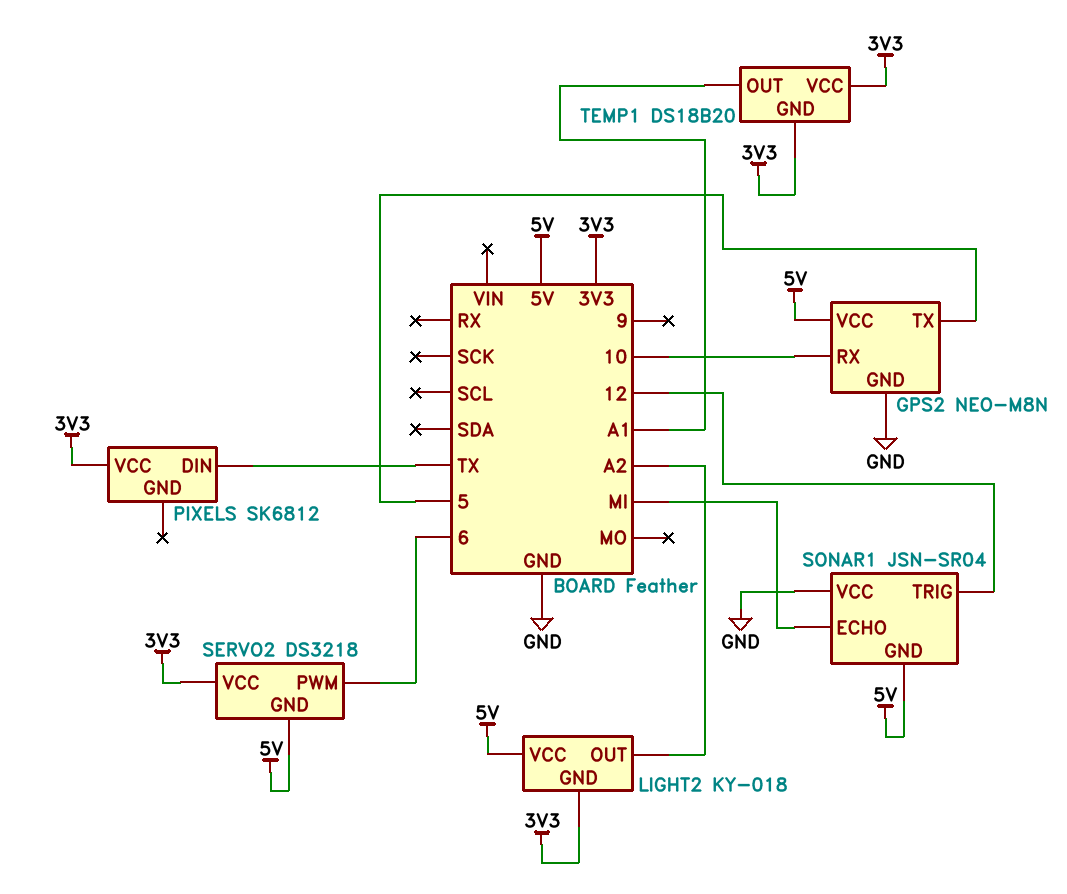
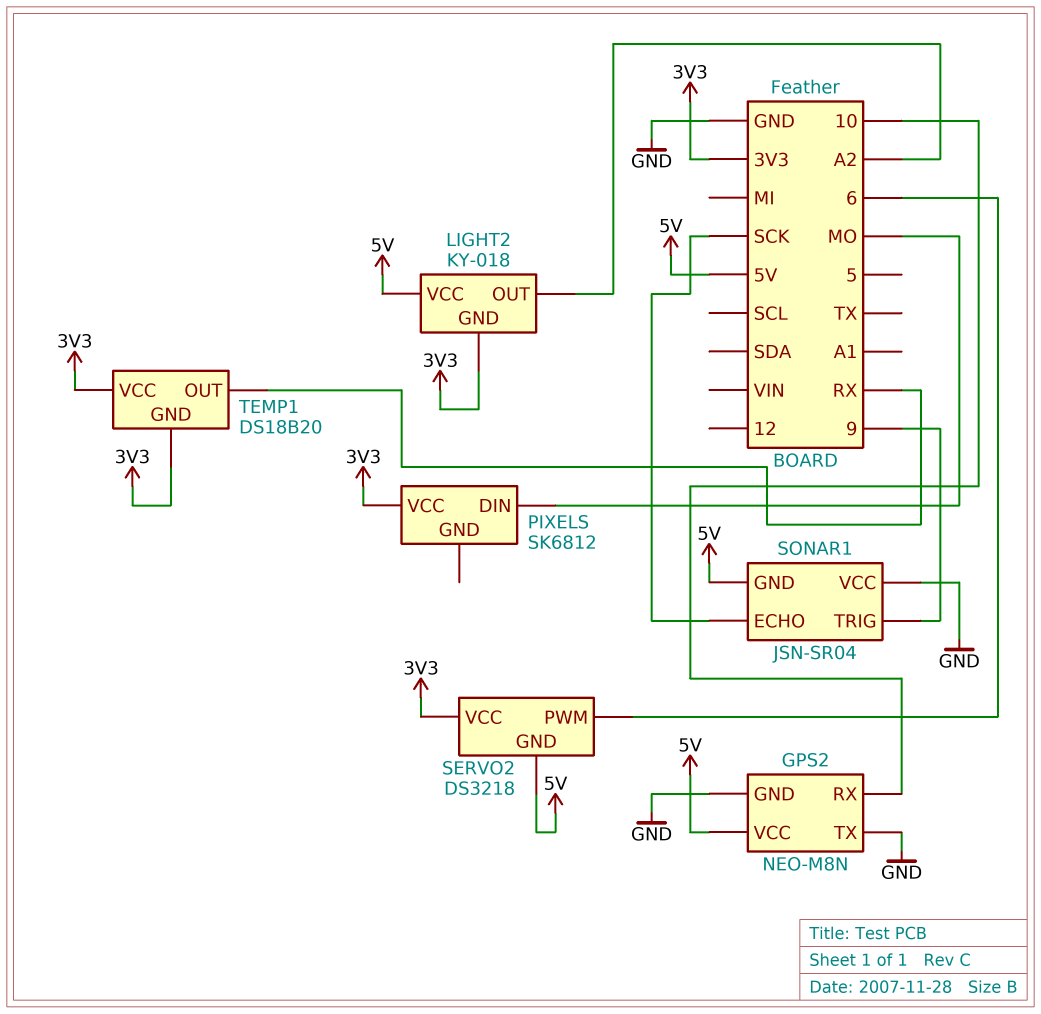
GPS2 pin TX: 5 -> GND
PIXELS pin DIN: TX -> MO
SONAR1 pin ECHO: MI -> SCK
SONAR1 pin TRIG: 12 -> 9
TEMP1 pin OUT: A1 -> RX

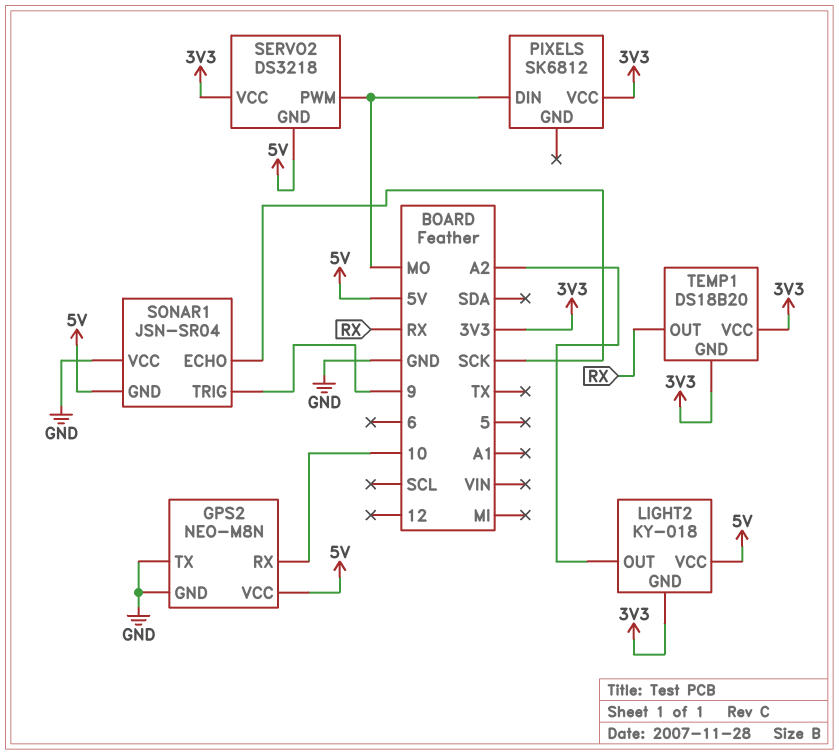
SERVO2 pin PWM: 6 -> MO

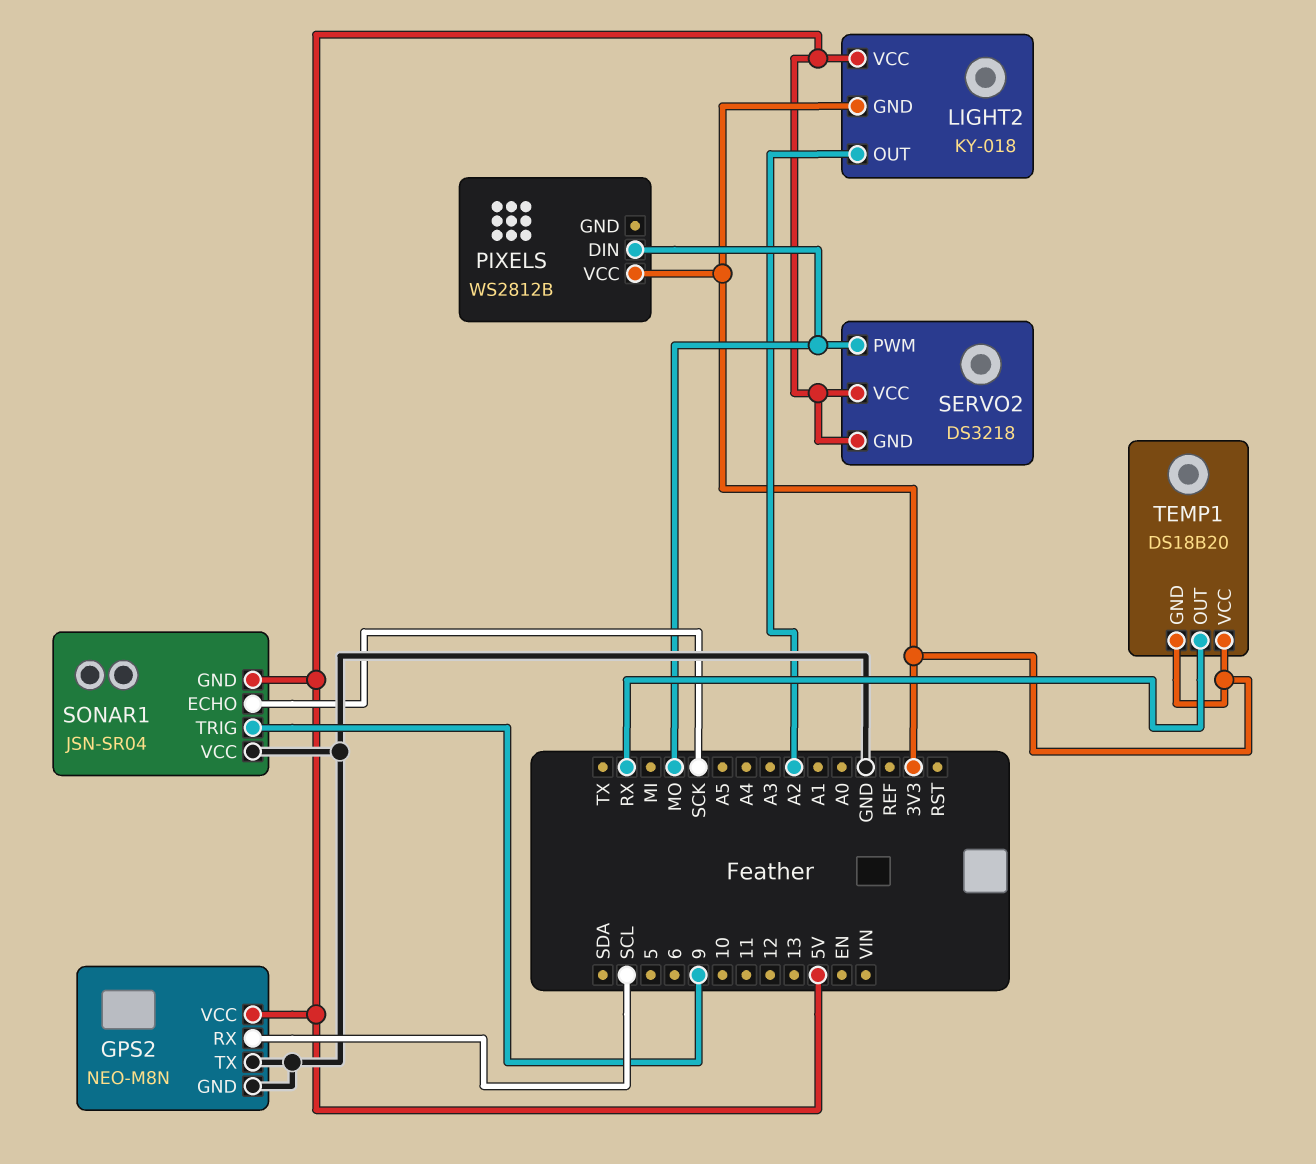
GPS2 pin RX: 10 -> SCL
PIXELS: SK6812 -> WS2812B
SERVO2 pin VCC: 3V3 -> 5V

